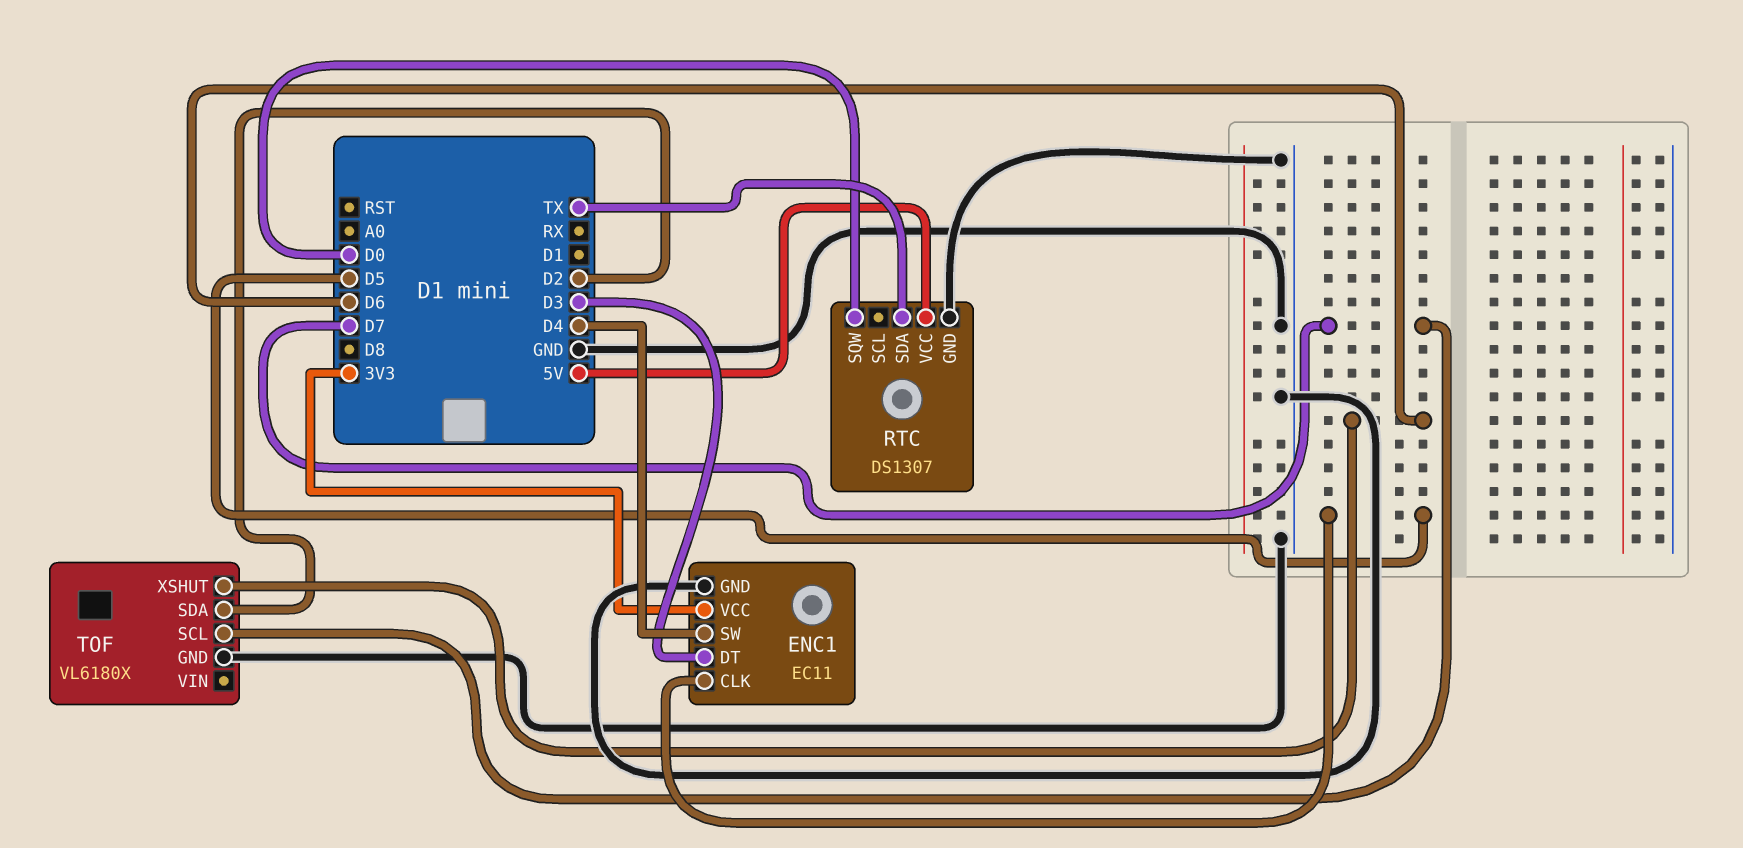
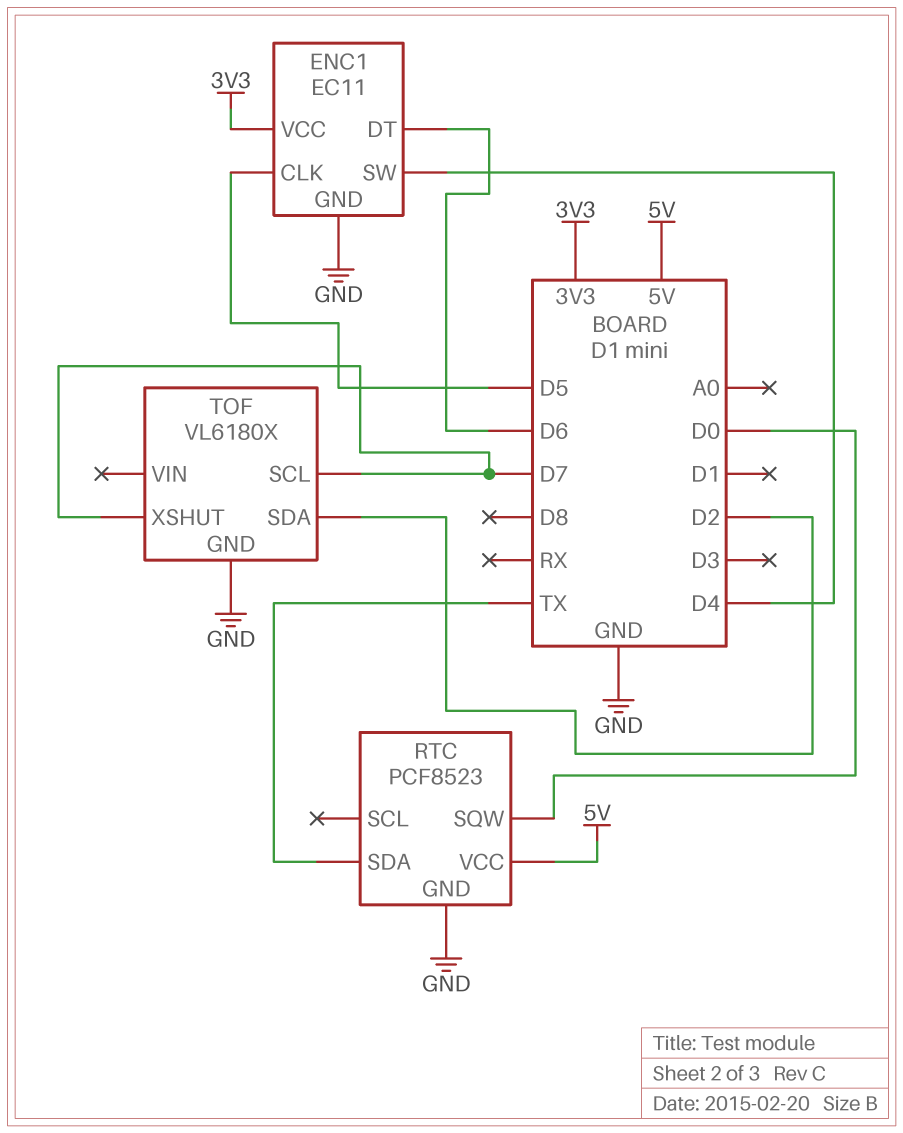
ENC1 pin DT: D3 -> D6
RTC: DS1307 -> PCF8523
TOF pin XSHUT: D6 -> D7

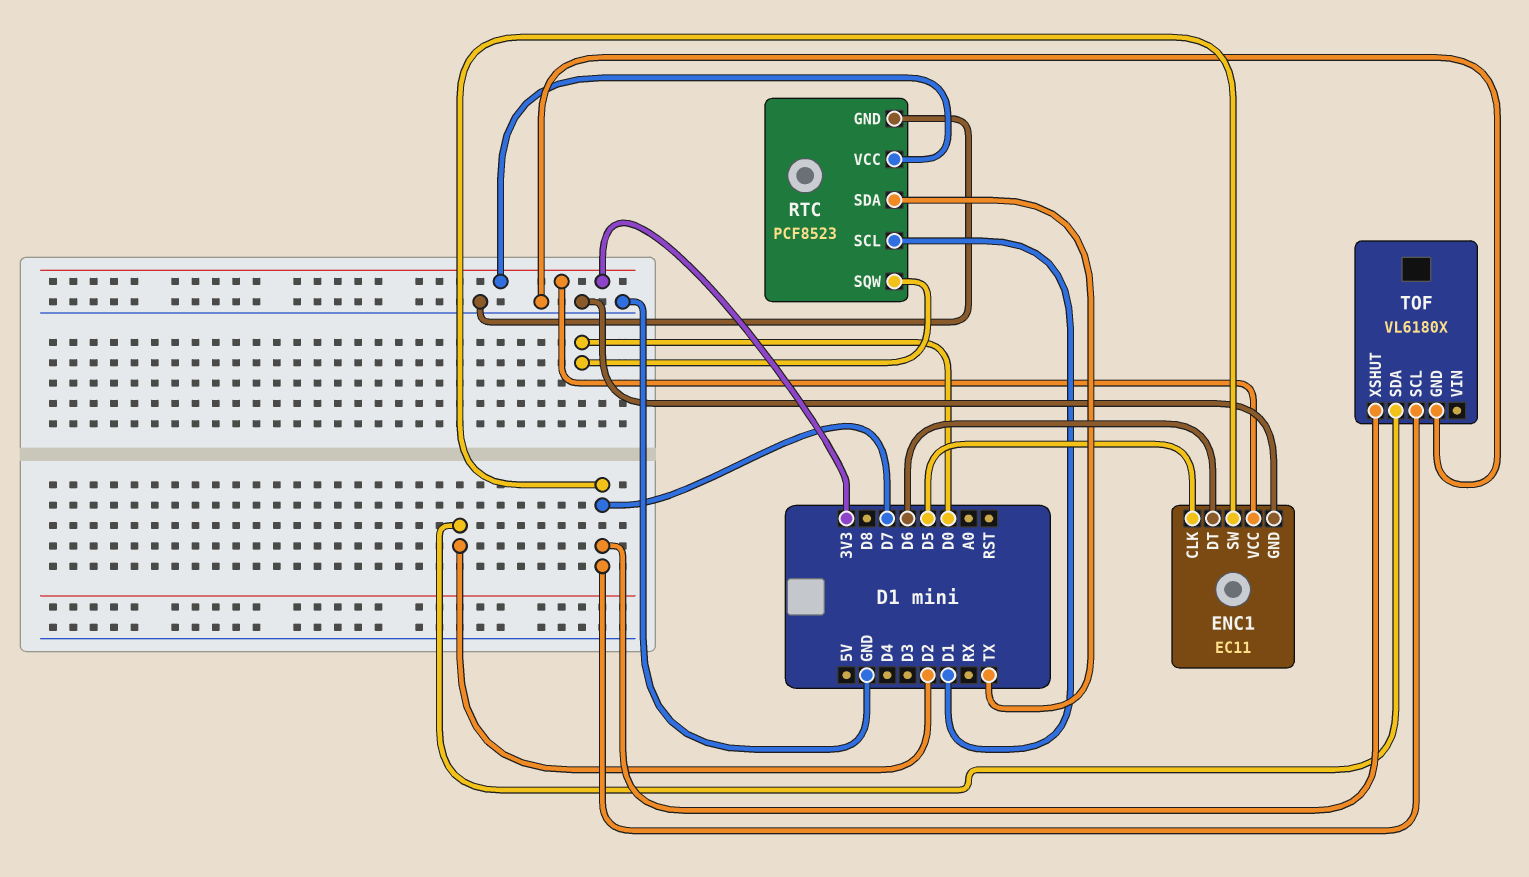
ENC1 pin SW: D4 -> D7
RTC pin SCL: none -> D1
RTC pin VCC: 5V -> 3V3

